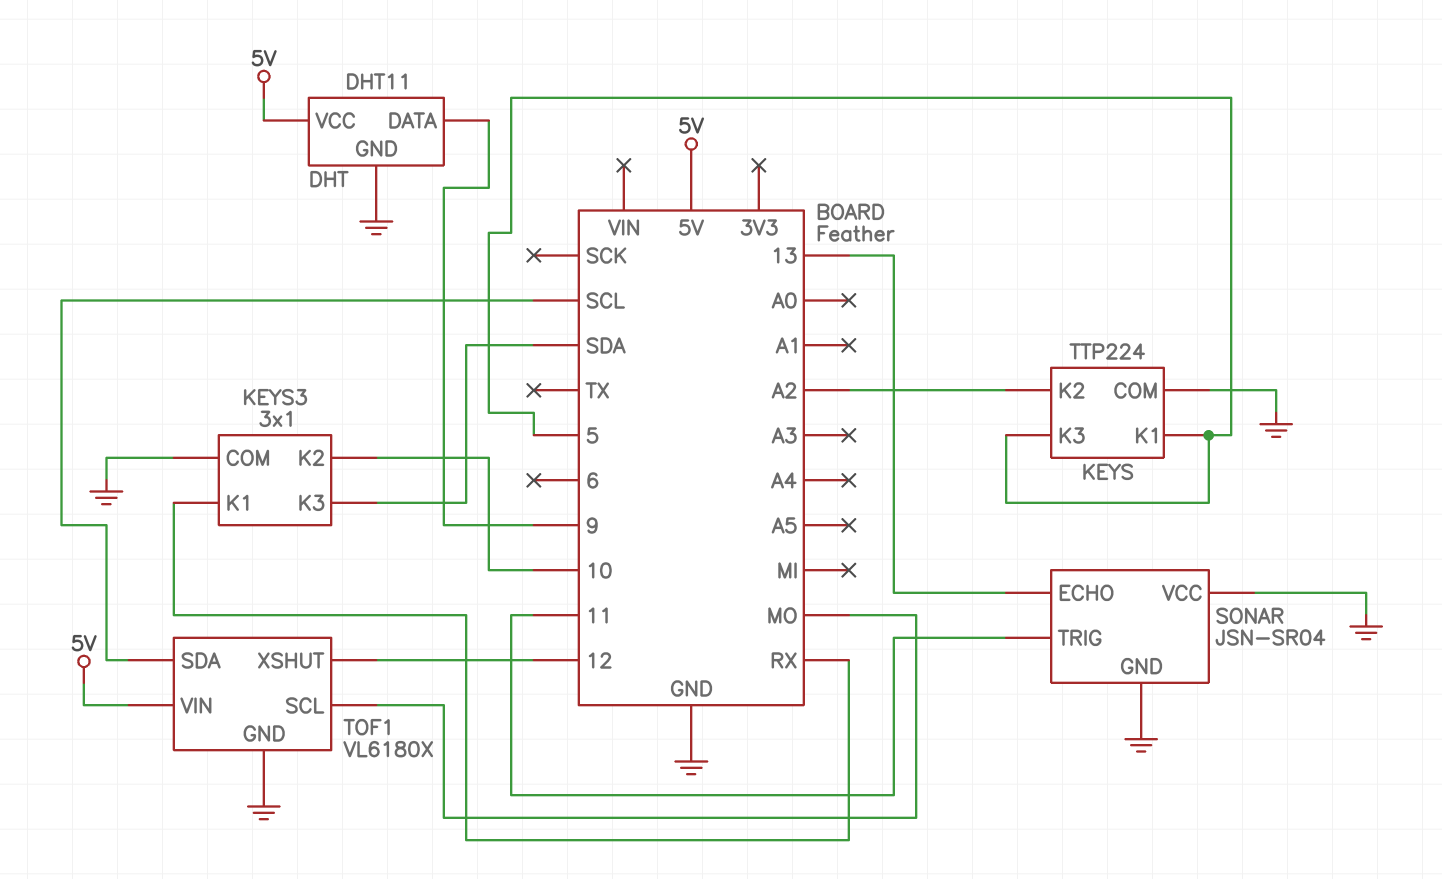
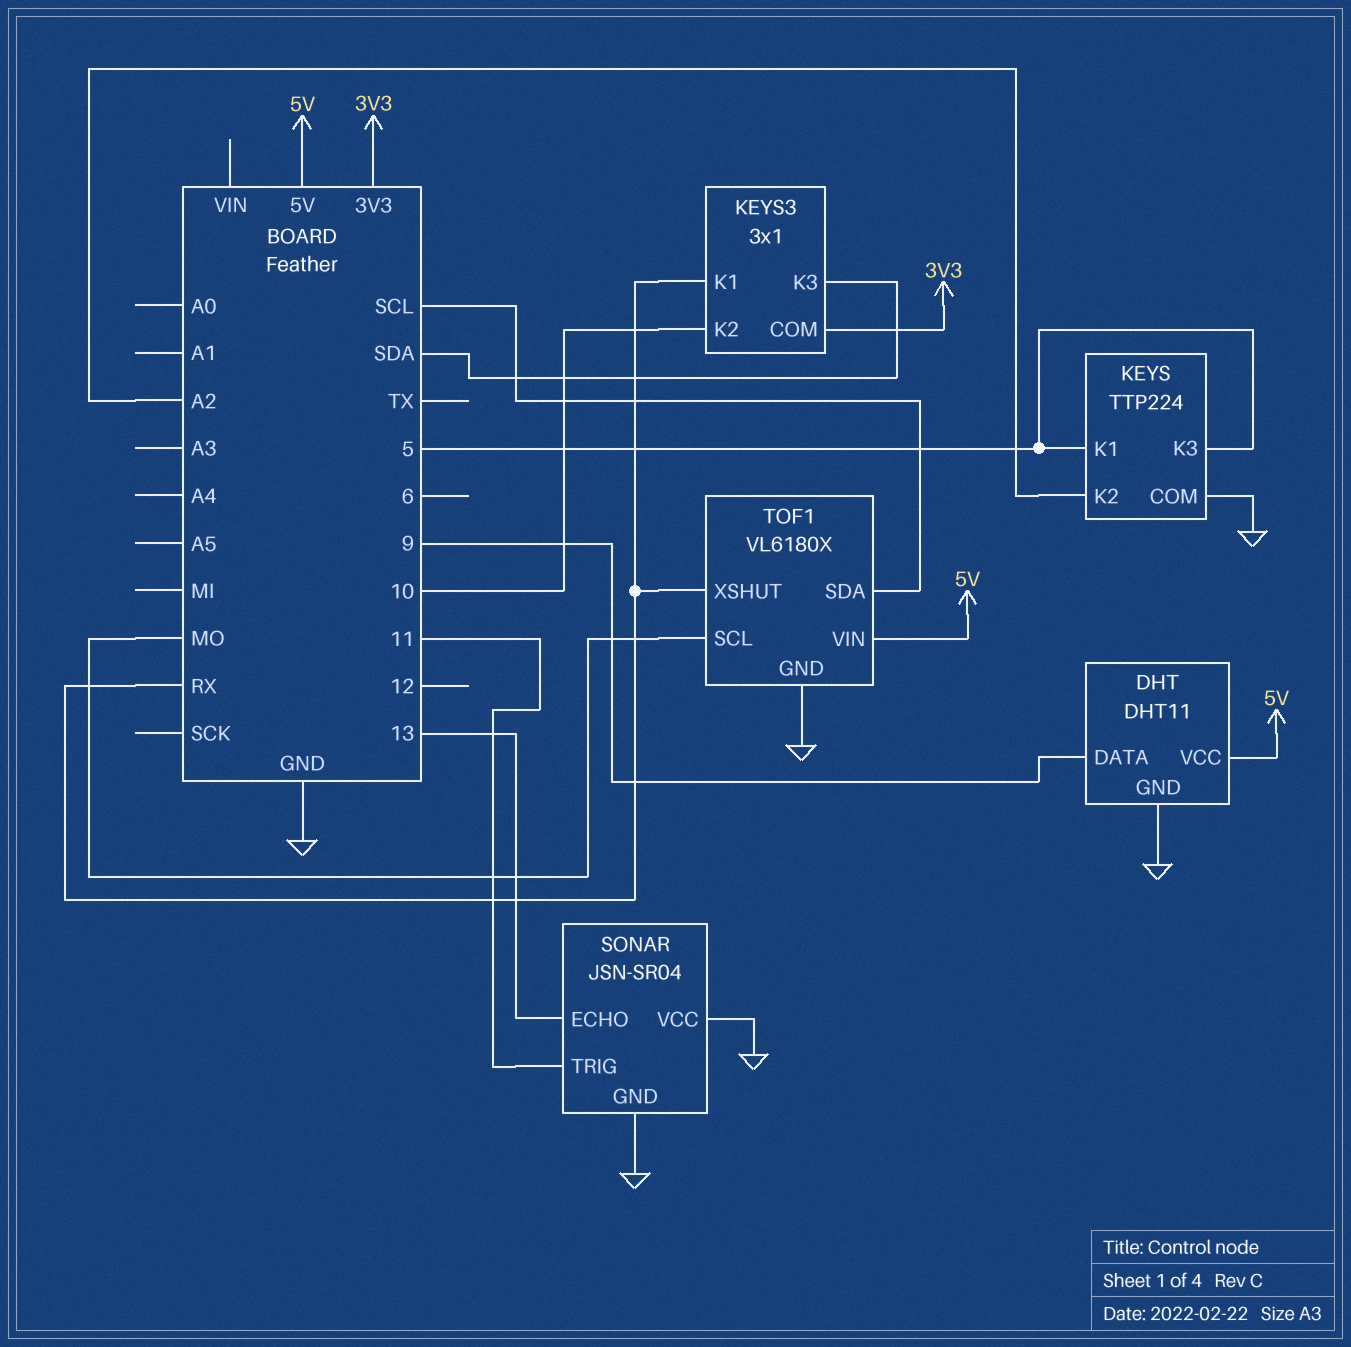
KEYS3 pin COM: GND -> 3V3
TOF1 pin XSHUT: 12 -> RX

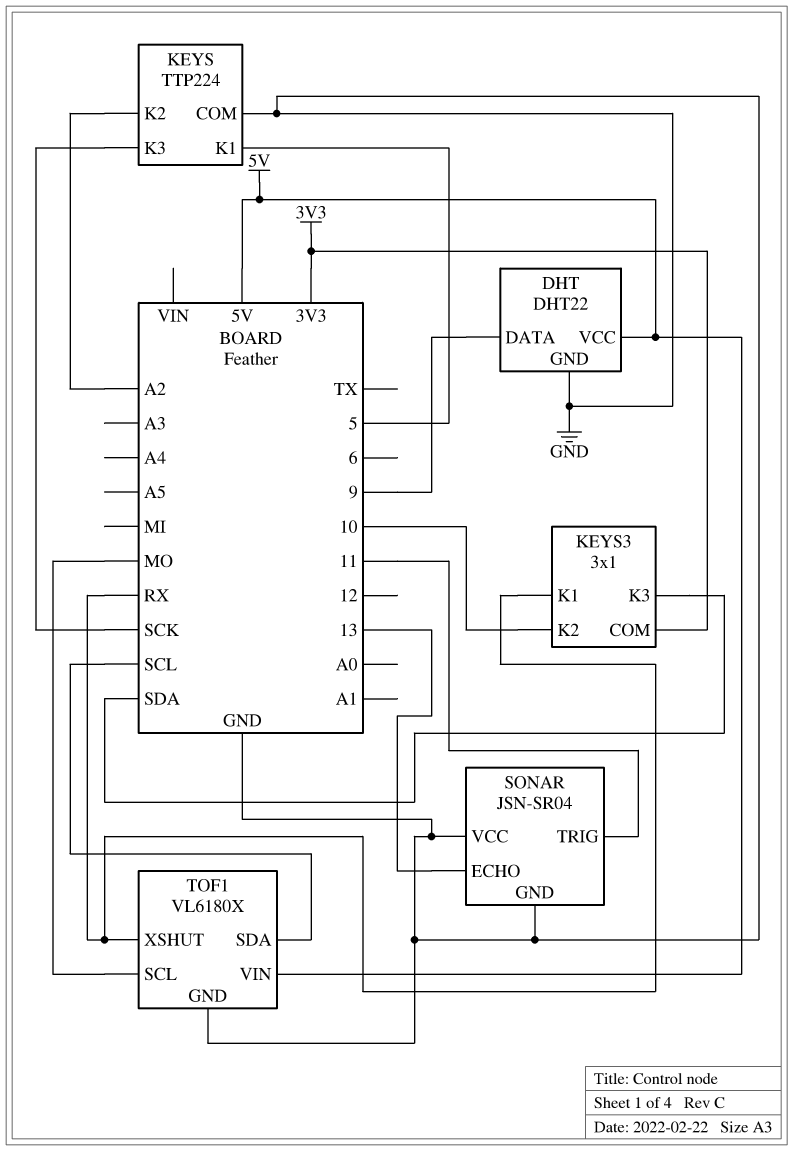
DHT: DHT11 -> DHT22
KEYS pin K3: 5 -> SCK

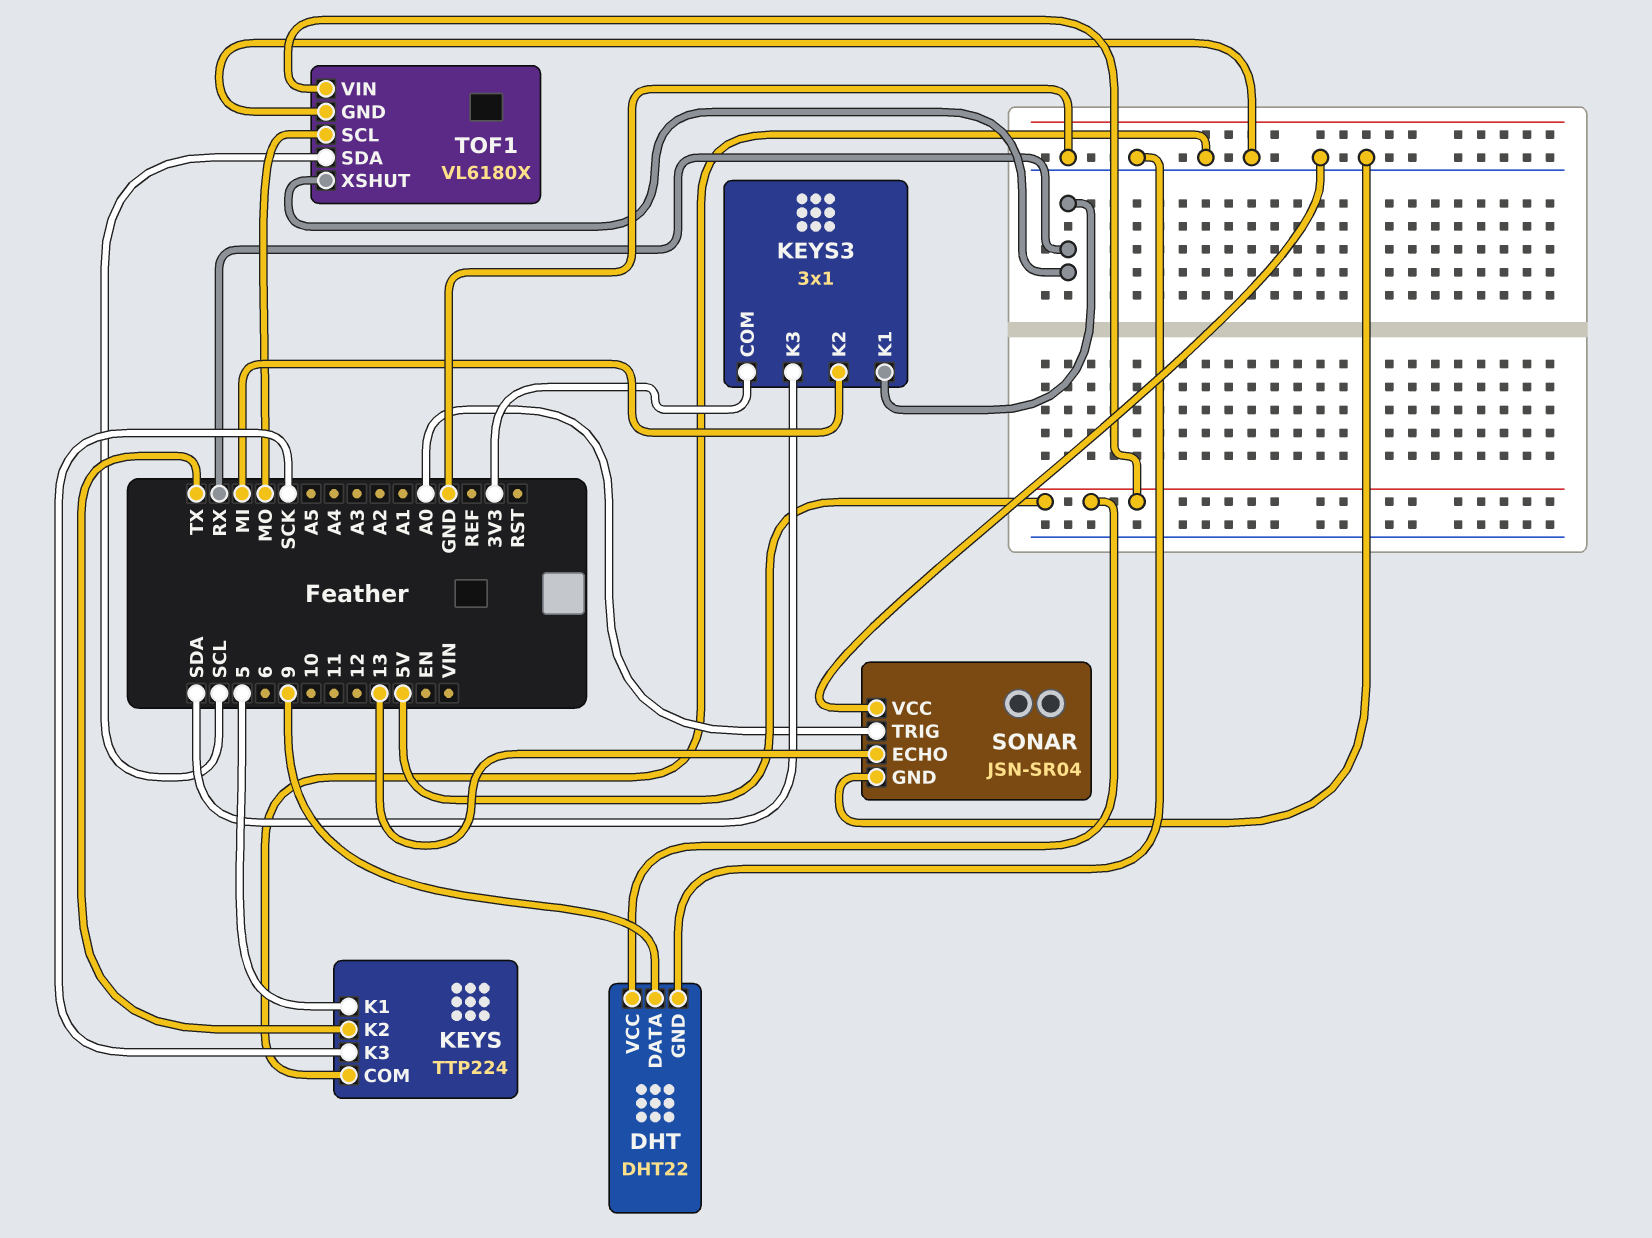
KEYS pin K2: A2 -> TX
KEYS3 pin K2: 10 -> MI
SONAR pin TRIG: 11 -> A0

